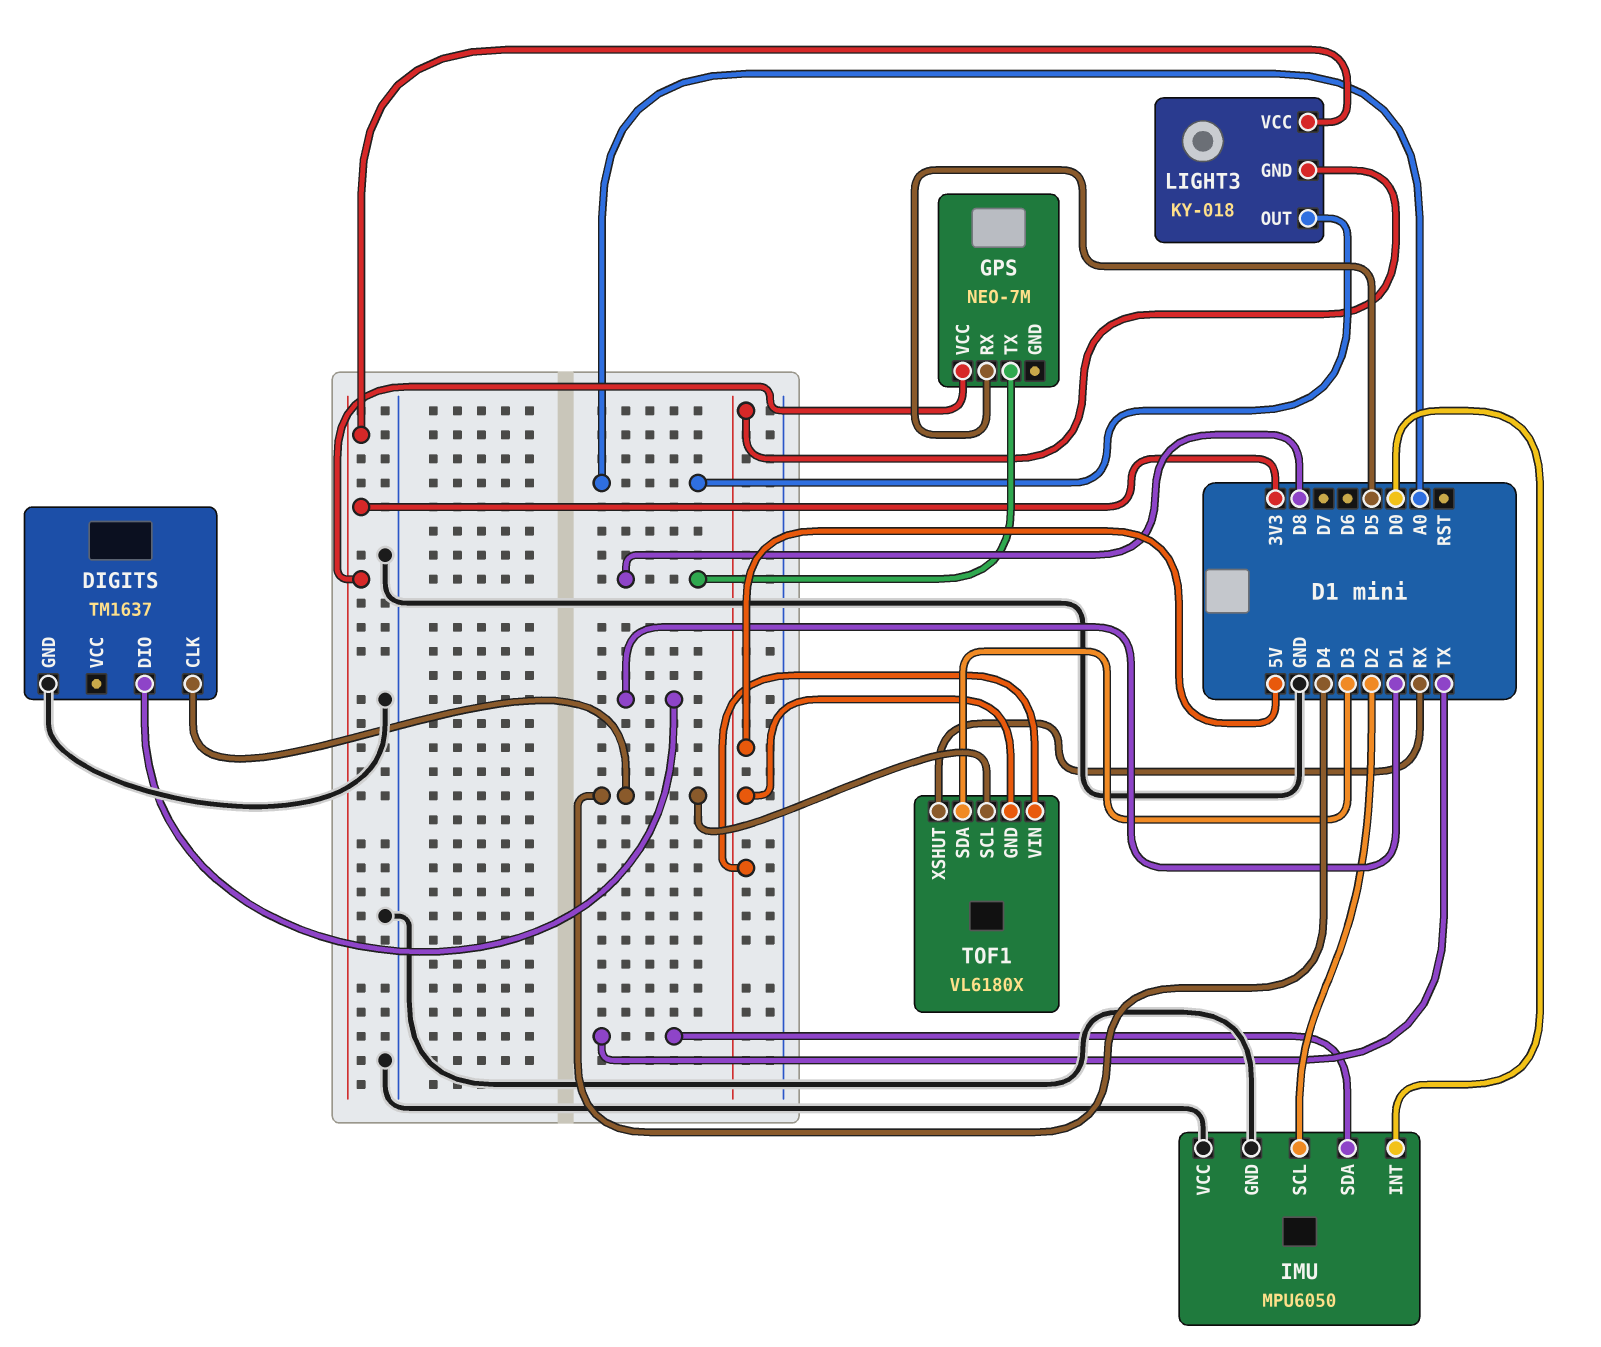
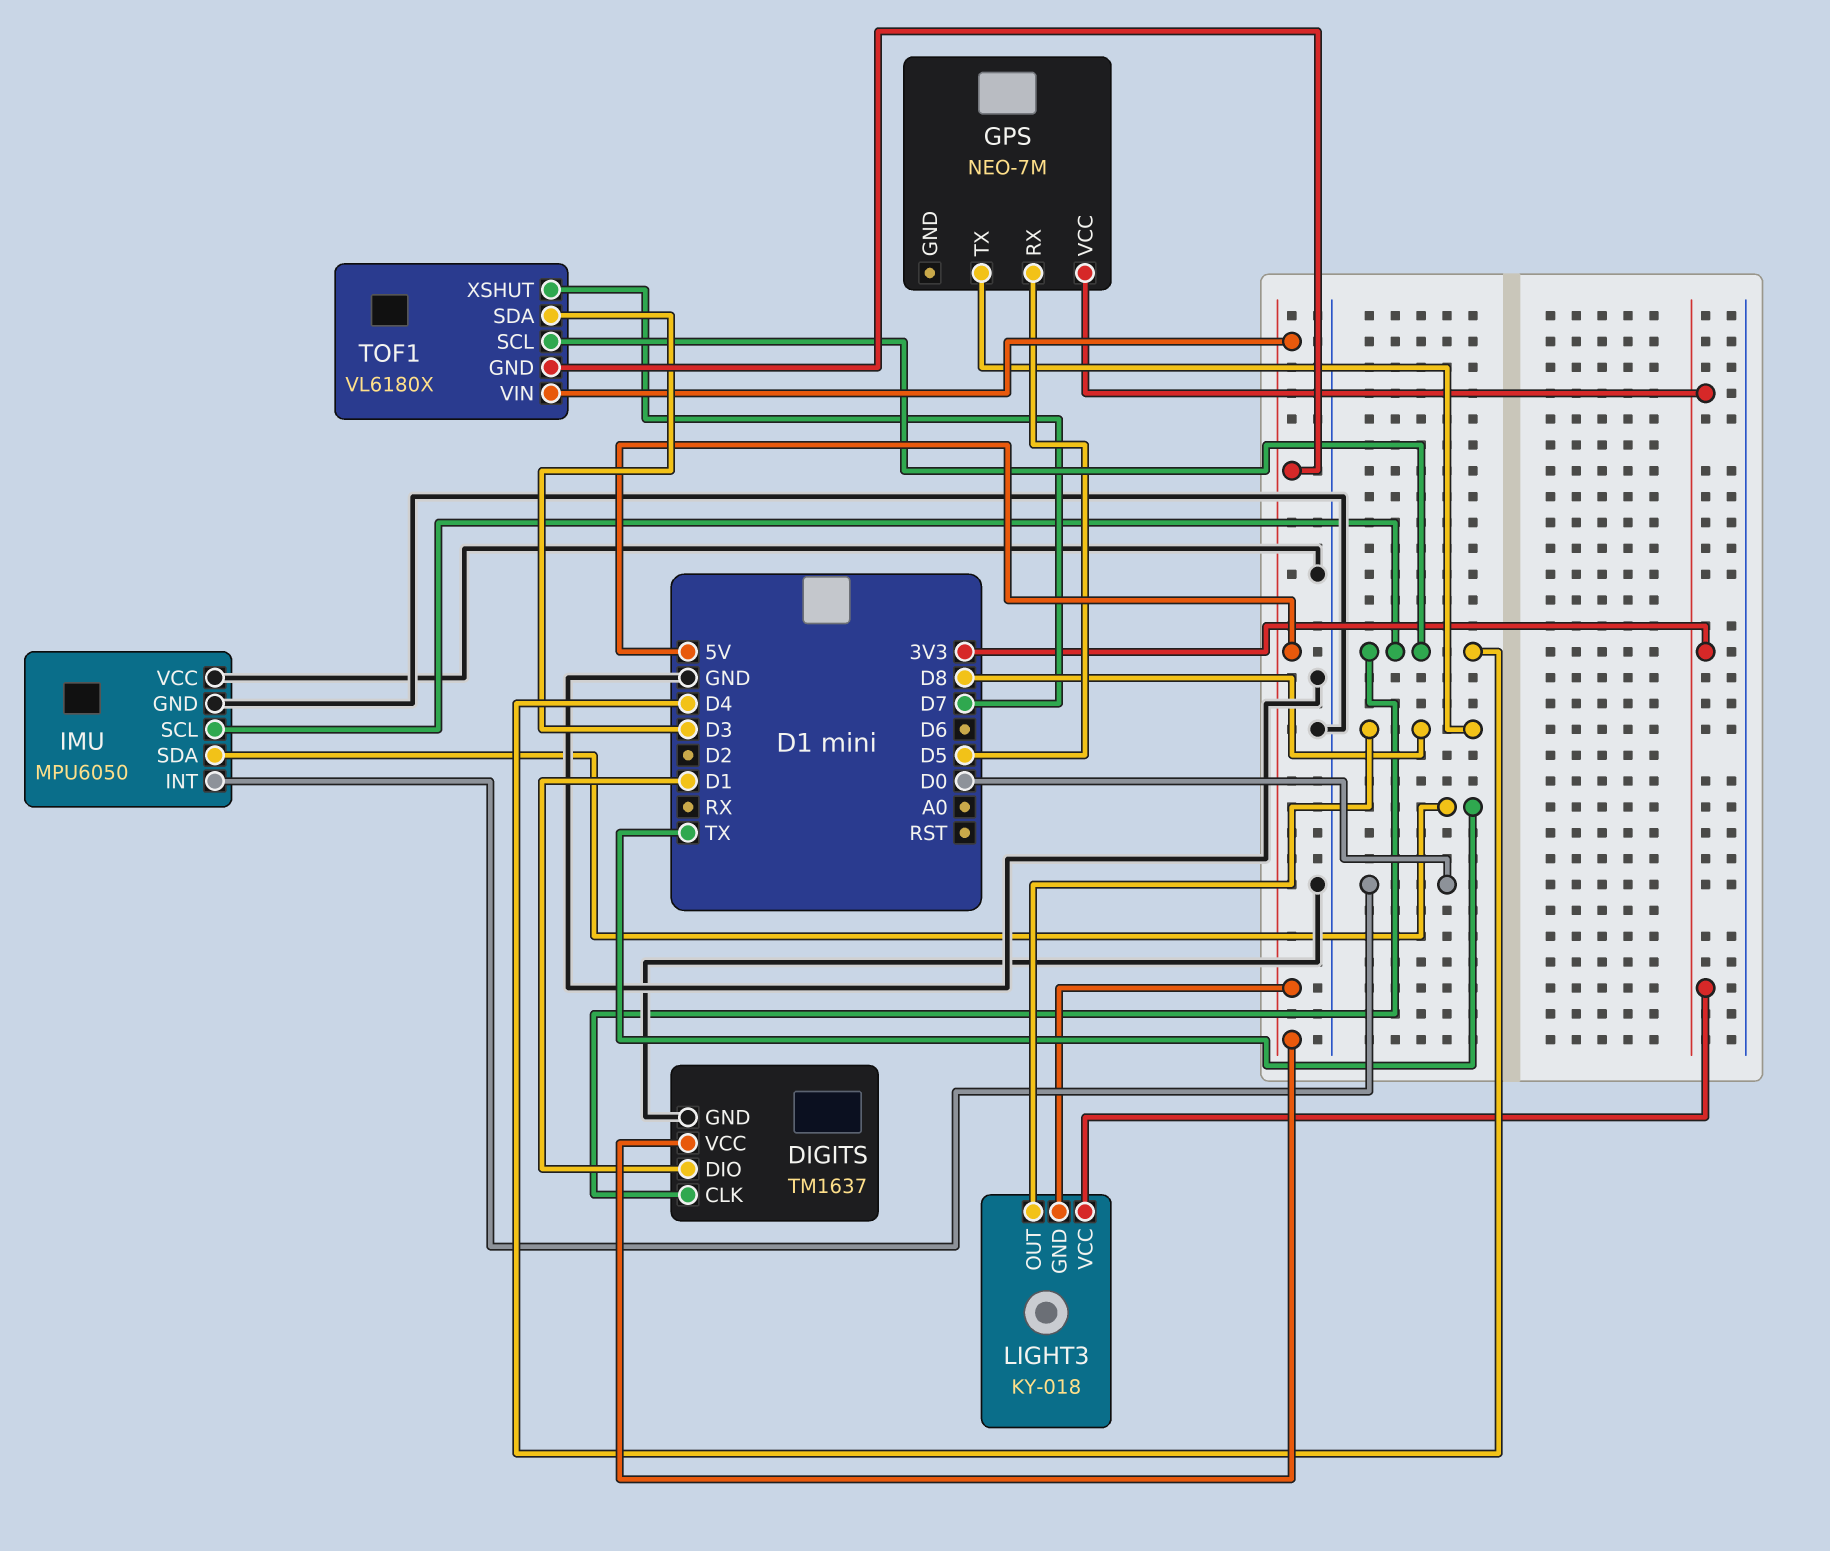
DIGITS pin VCC: none -> 5V
IMU pin SCL: D2 -> D4
LIGHT3 pin OUT: A0 -> D8
TOF1 pin XSHUT: RX -> D7

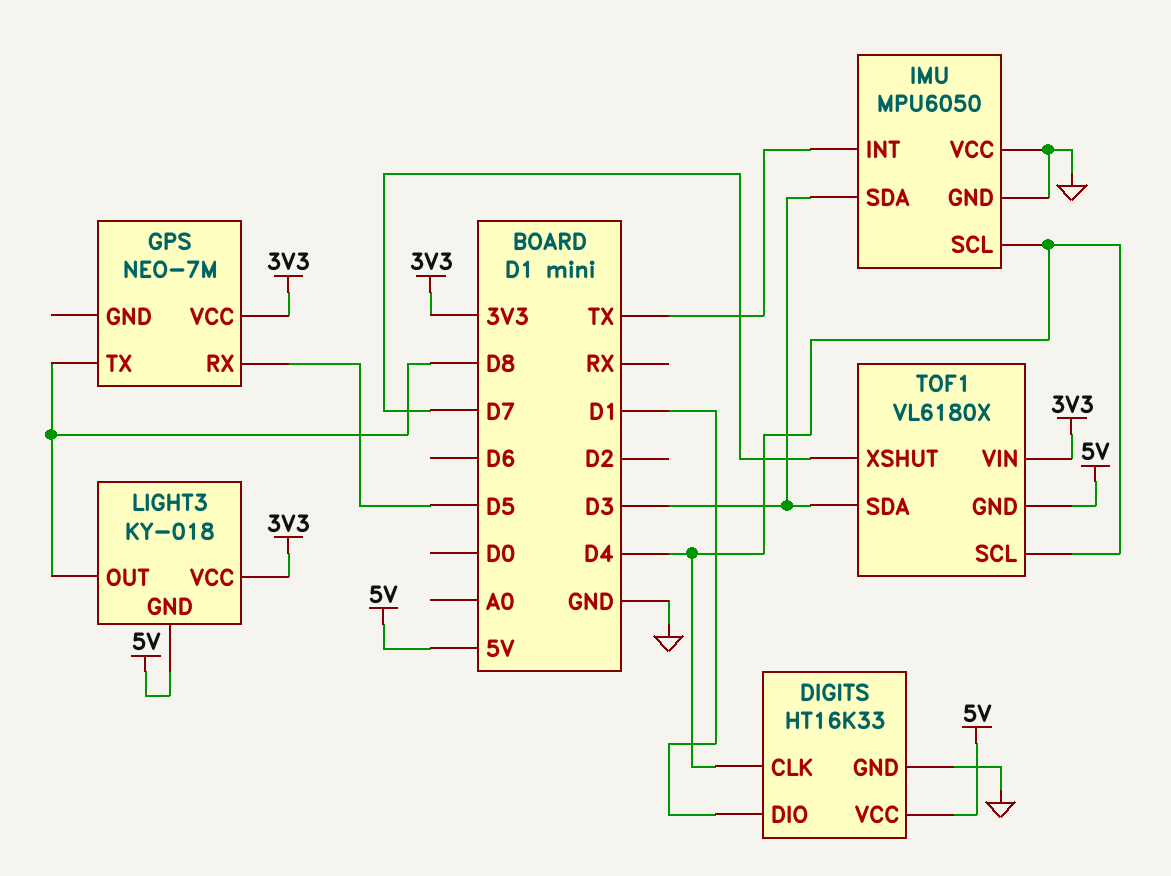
DIGITS: TM1637 -> HT16K33
IMU pin INT: D0 -> TX
IMU pin SDA: TX -> D3
TOF1 pin VIN: 5V -> 3V3

